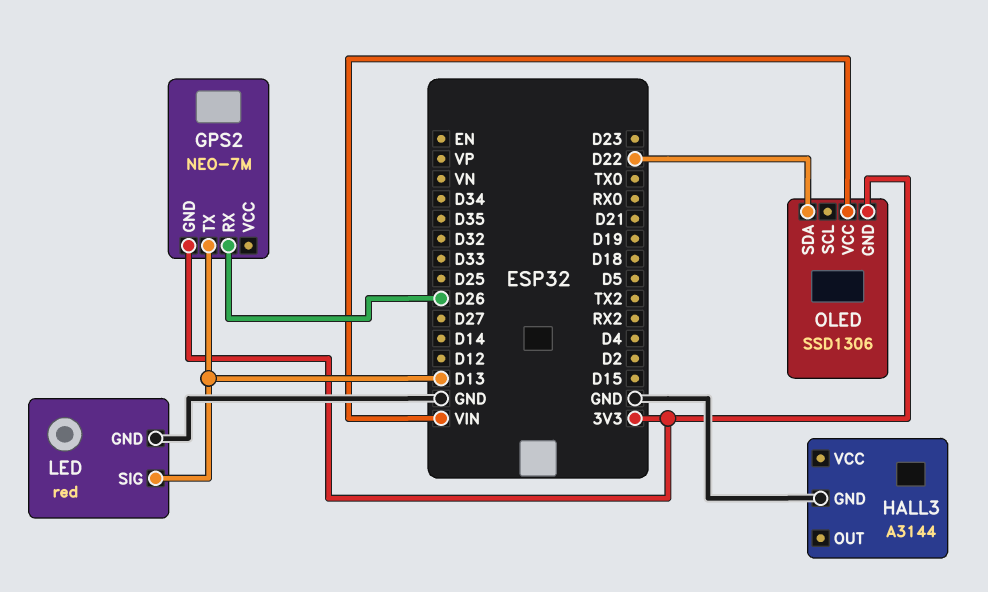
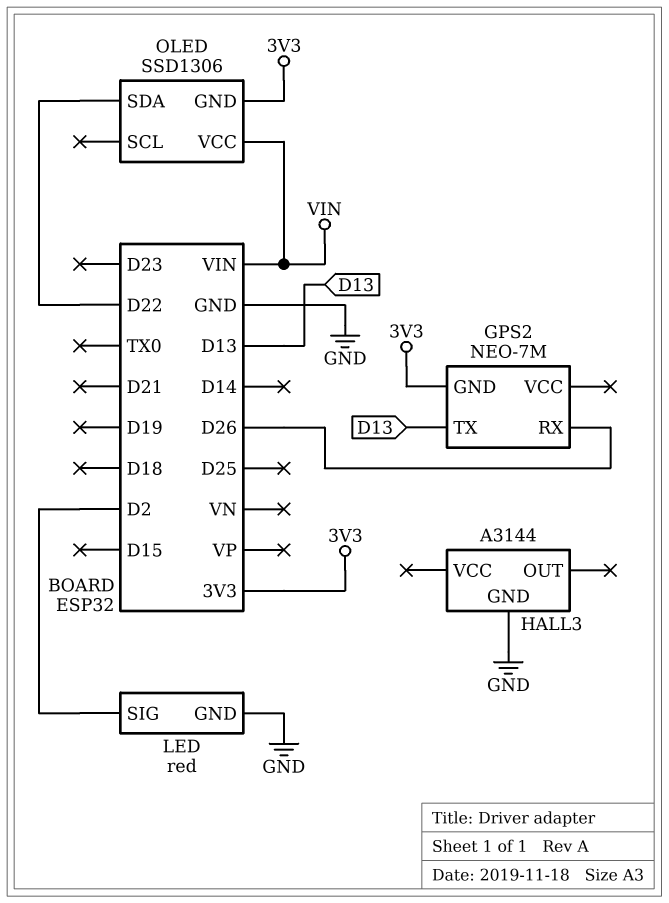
LED pin SIG: D13 -> D2

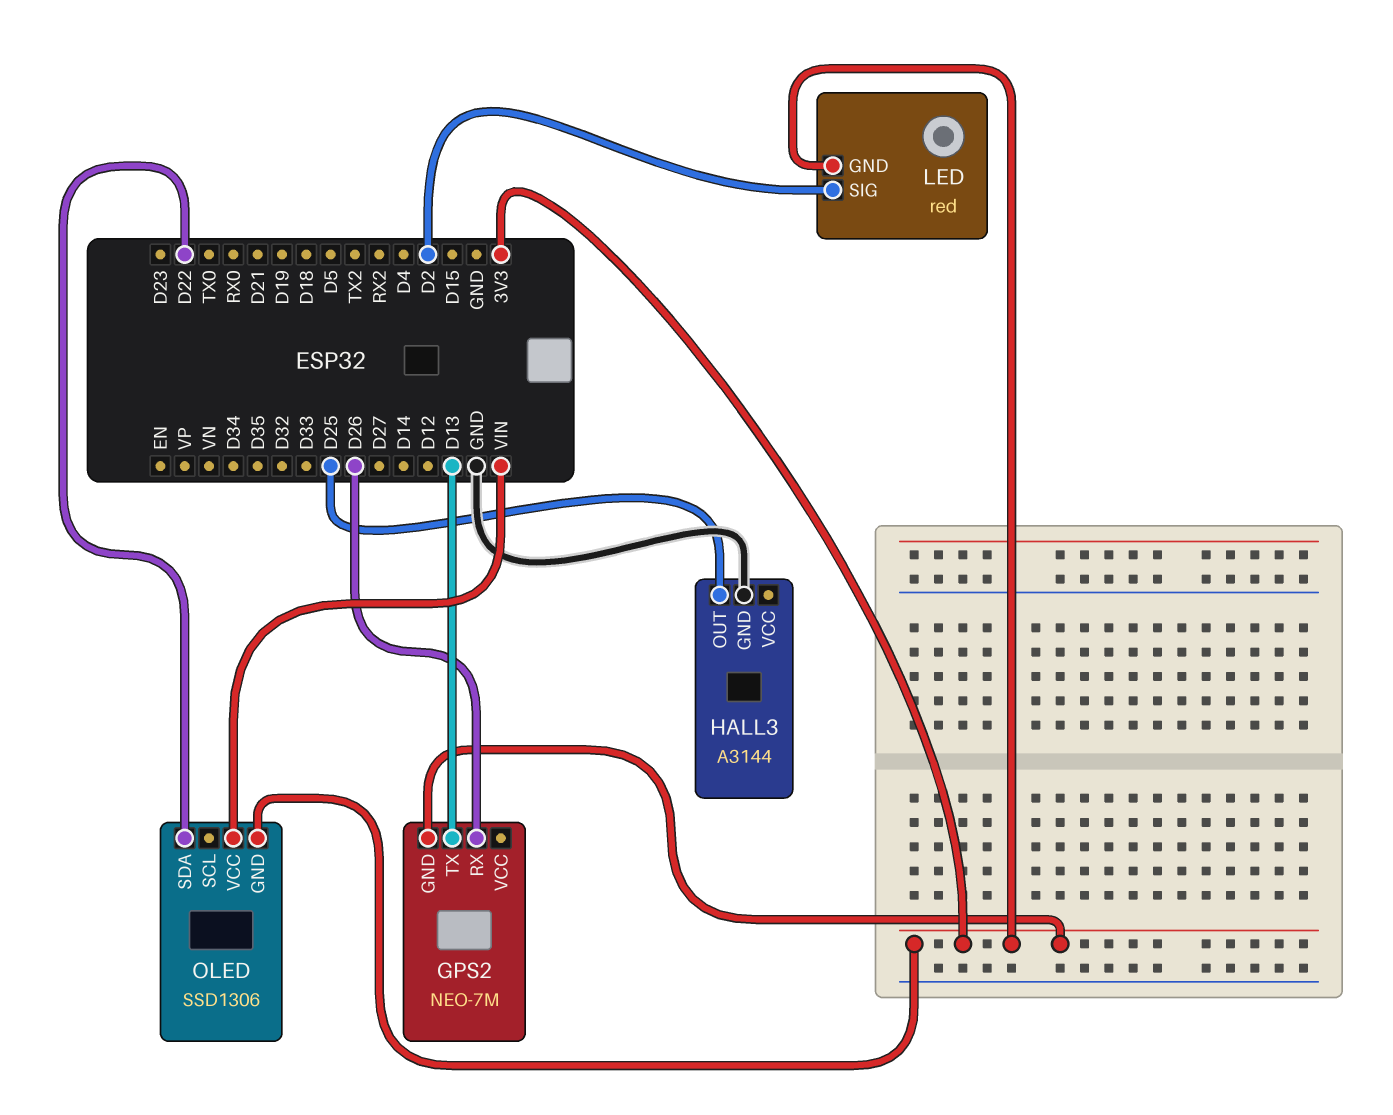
HALL3 pin OUT: none -> D25
LED pin GND: GND -> 3V3

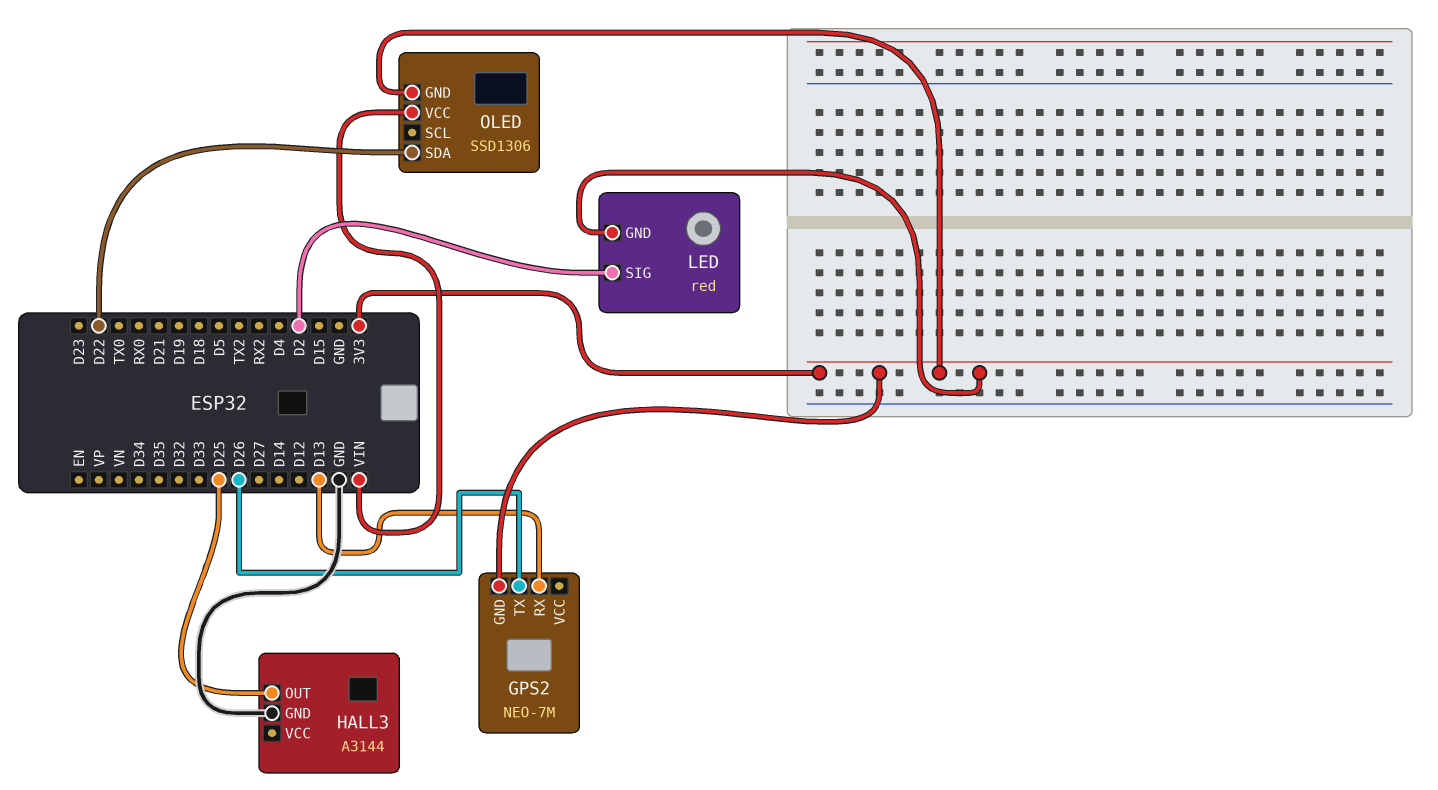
GPS2 pin RX: D26 -> D13
GPS2 pin TX: D13 -> D26

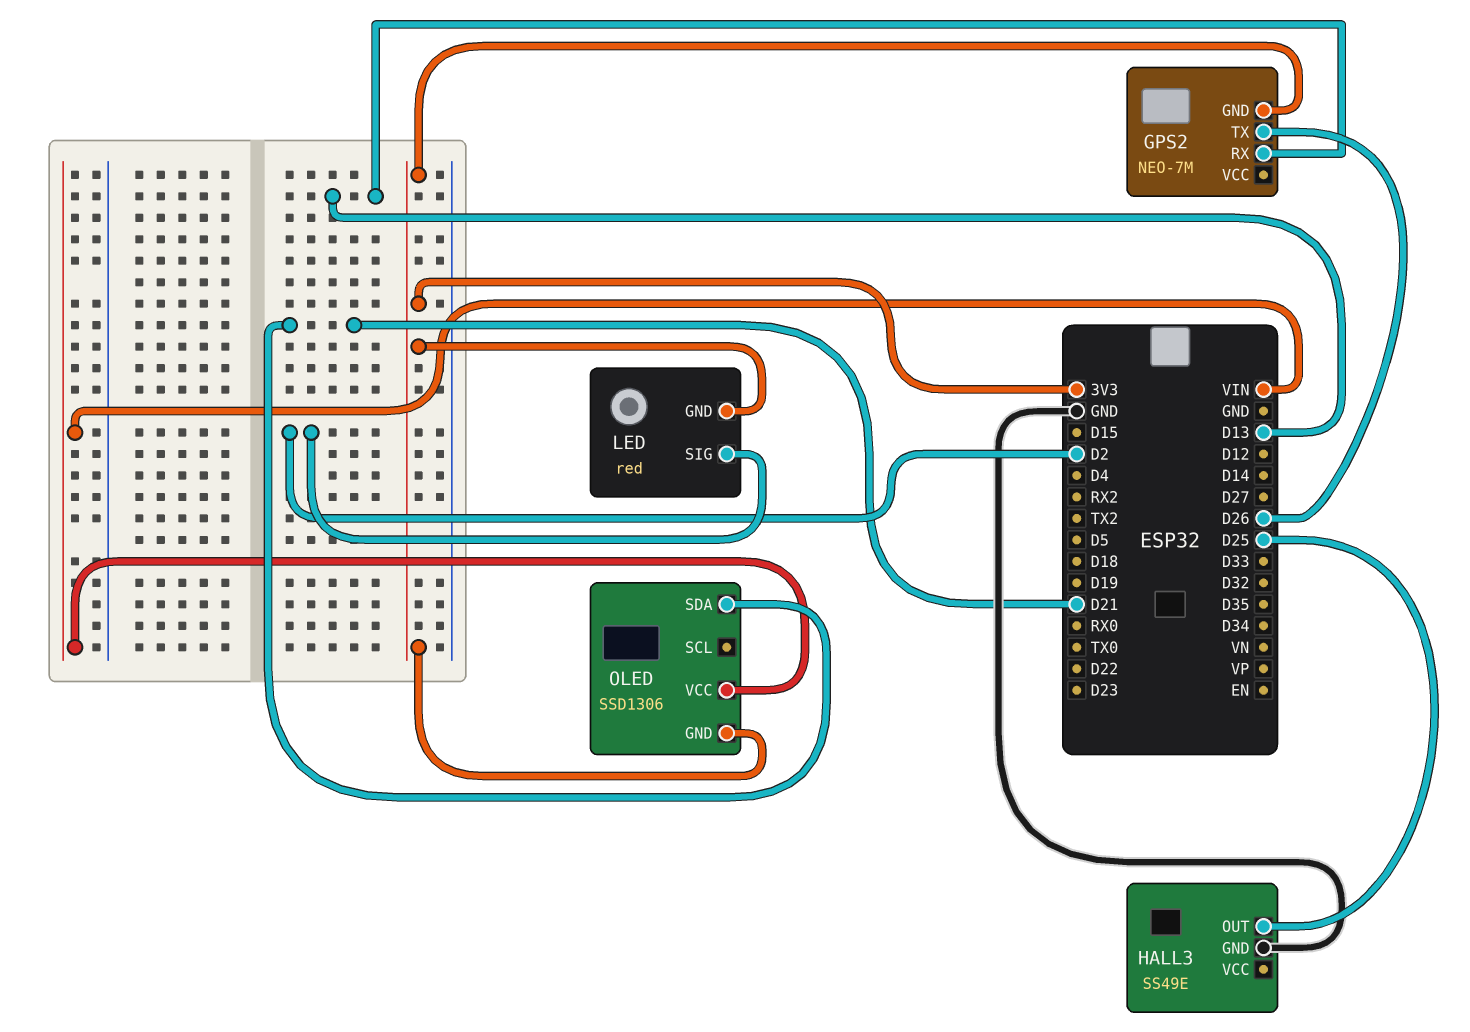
HALL3: A3144 -> SS49E
OLED pin SDA: D22 -> D21

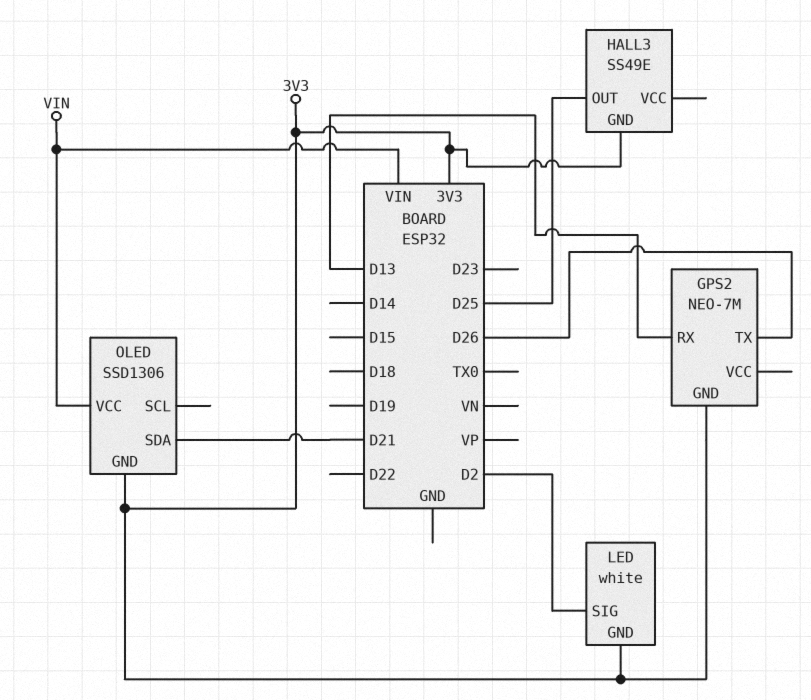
HALL3 pin GND: GND -> 3V3
LED: red -> white

